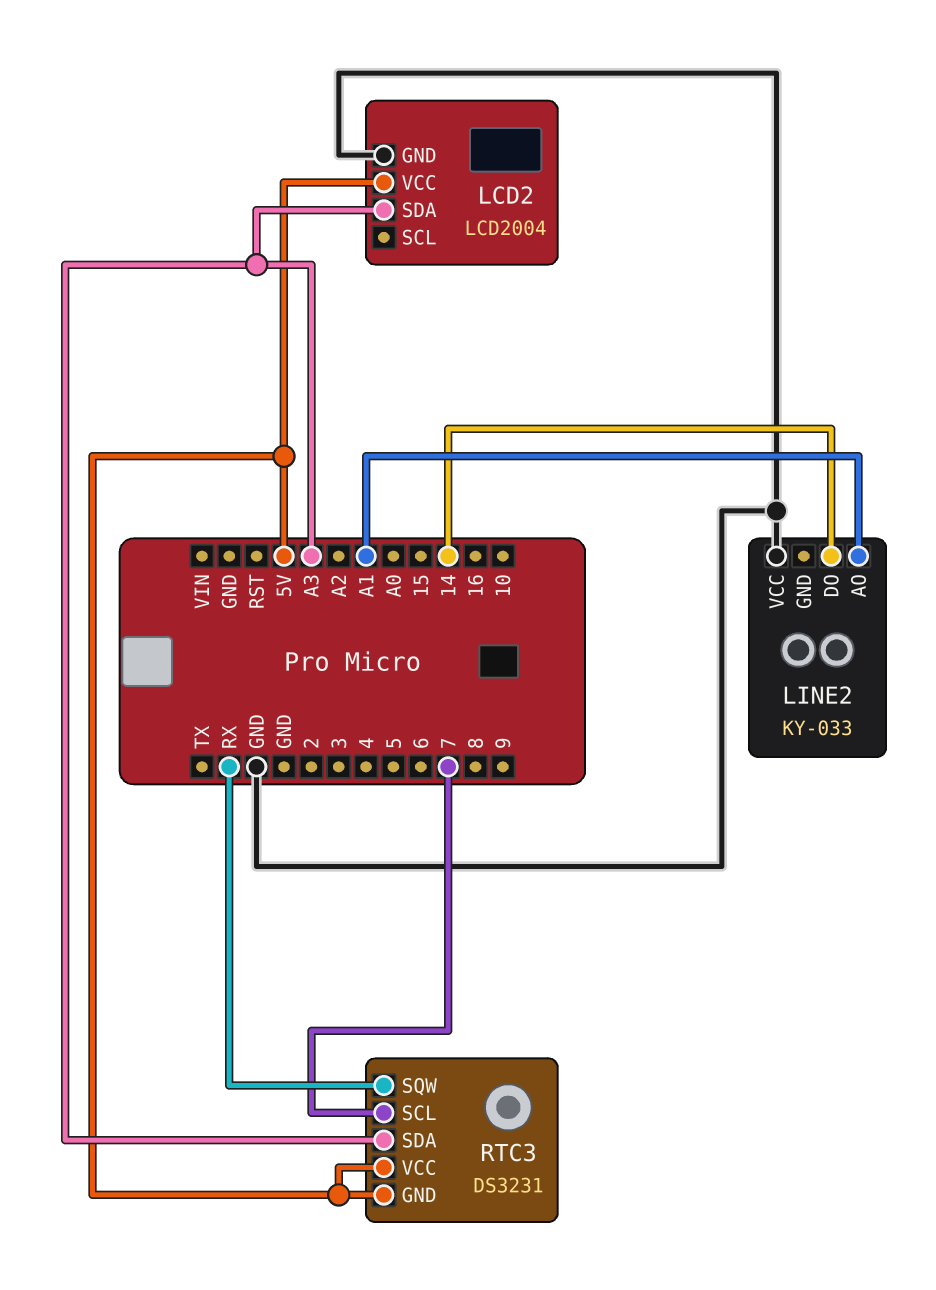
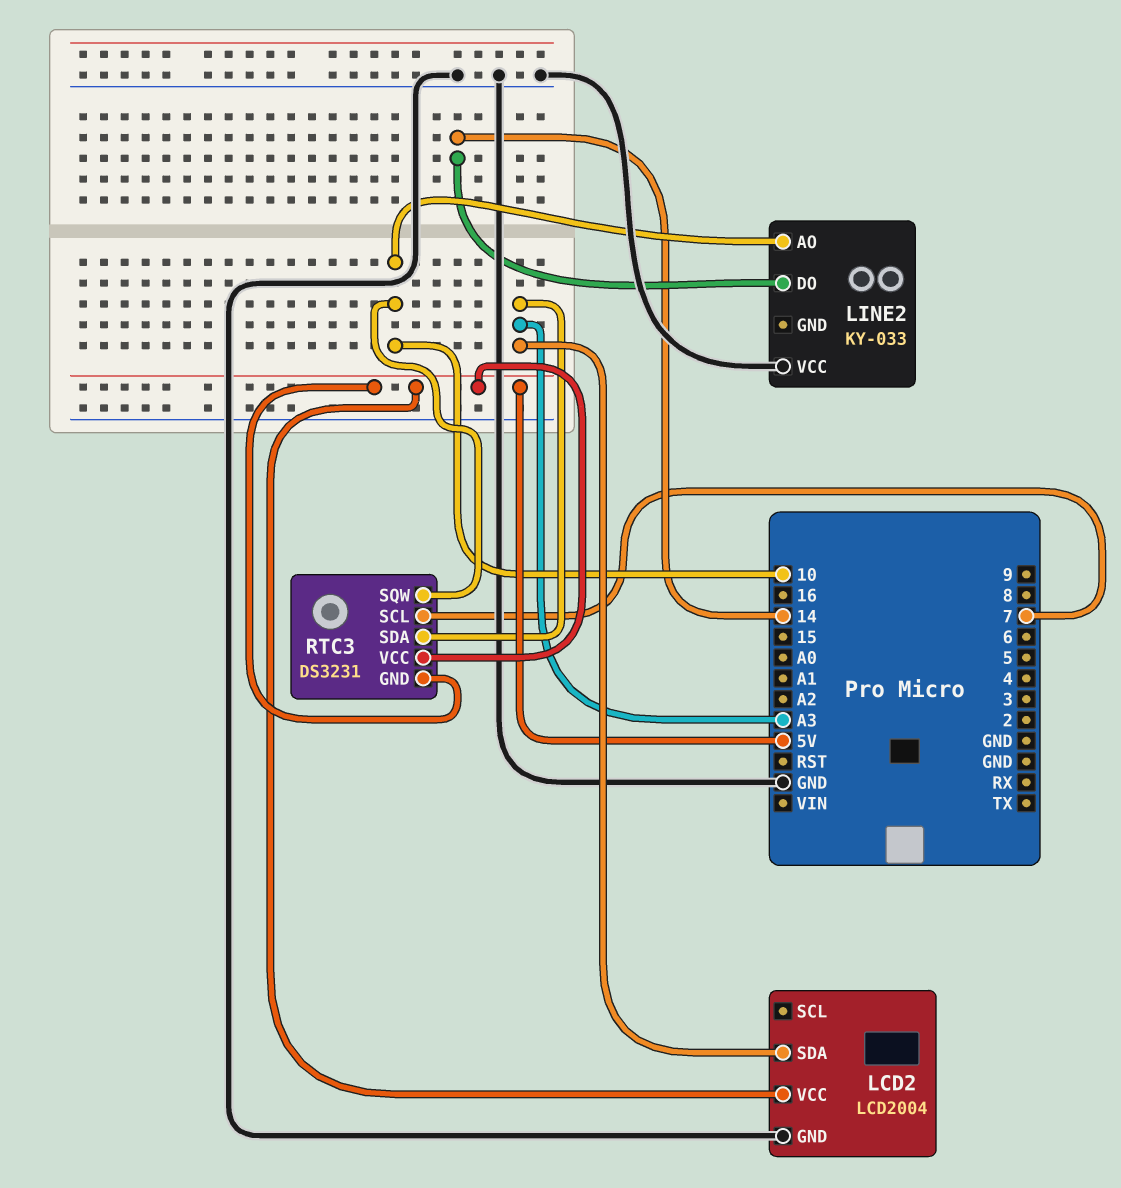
LINE2 pin AO: A1 -> 10
RTC3 pin SQW: RX -> 10

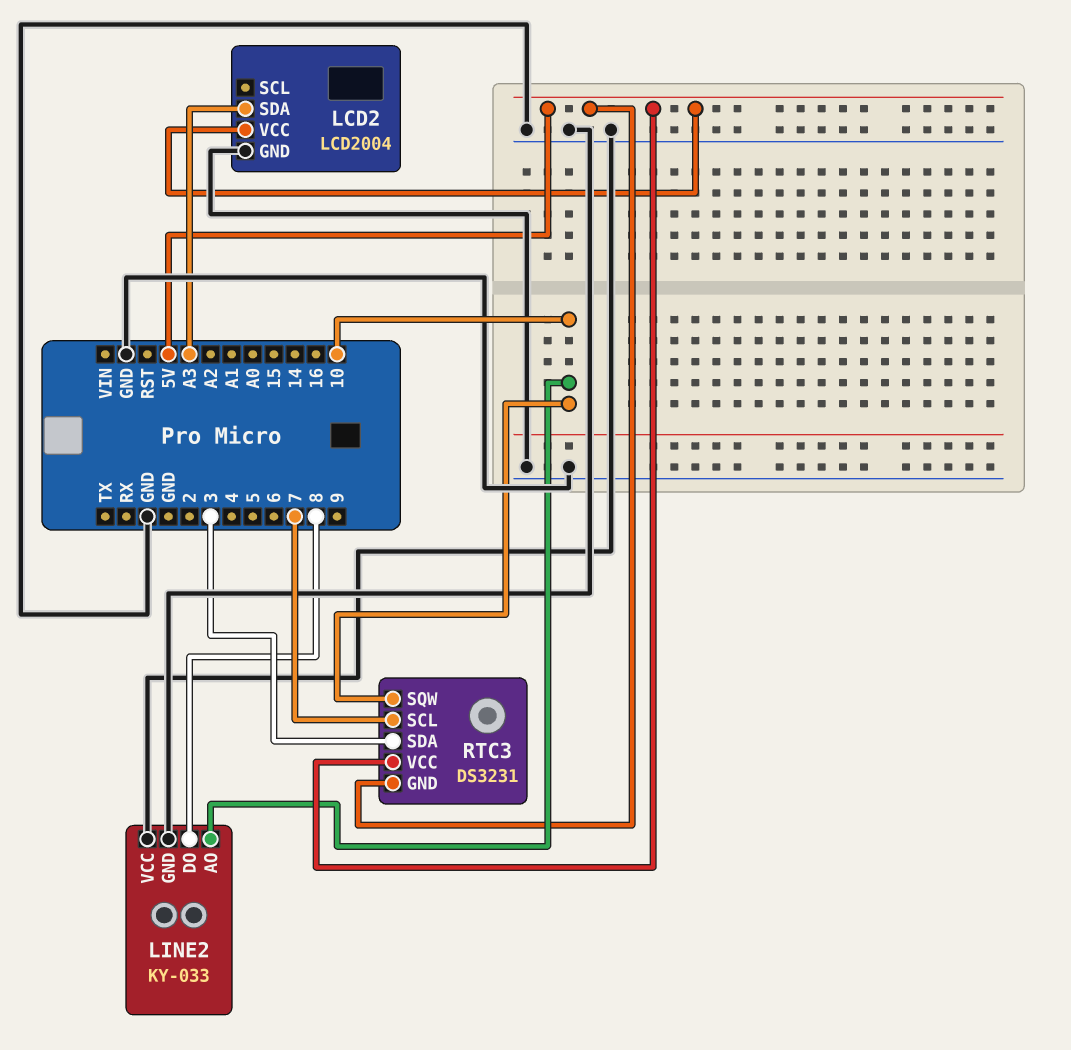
LINE2 pin DO: 14 -> 8
LINE2 pin GND: none -> GND
RTC3 pin SDA: A3 -> 3

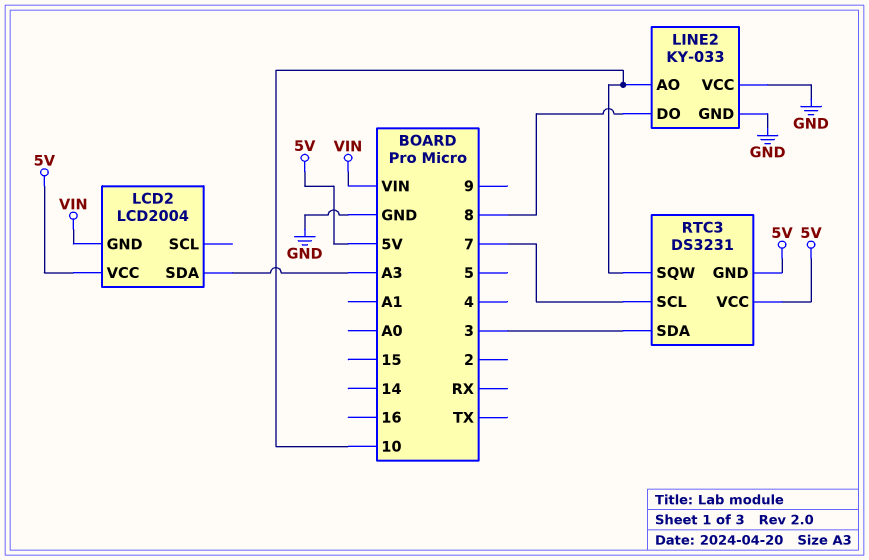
LCD2 pin GND: GND -> VIN

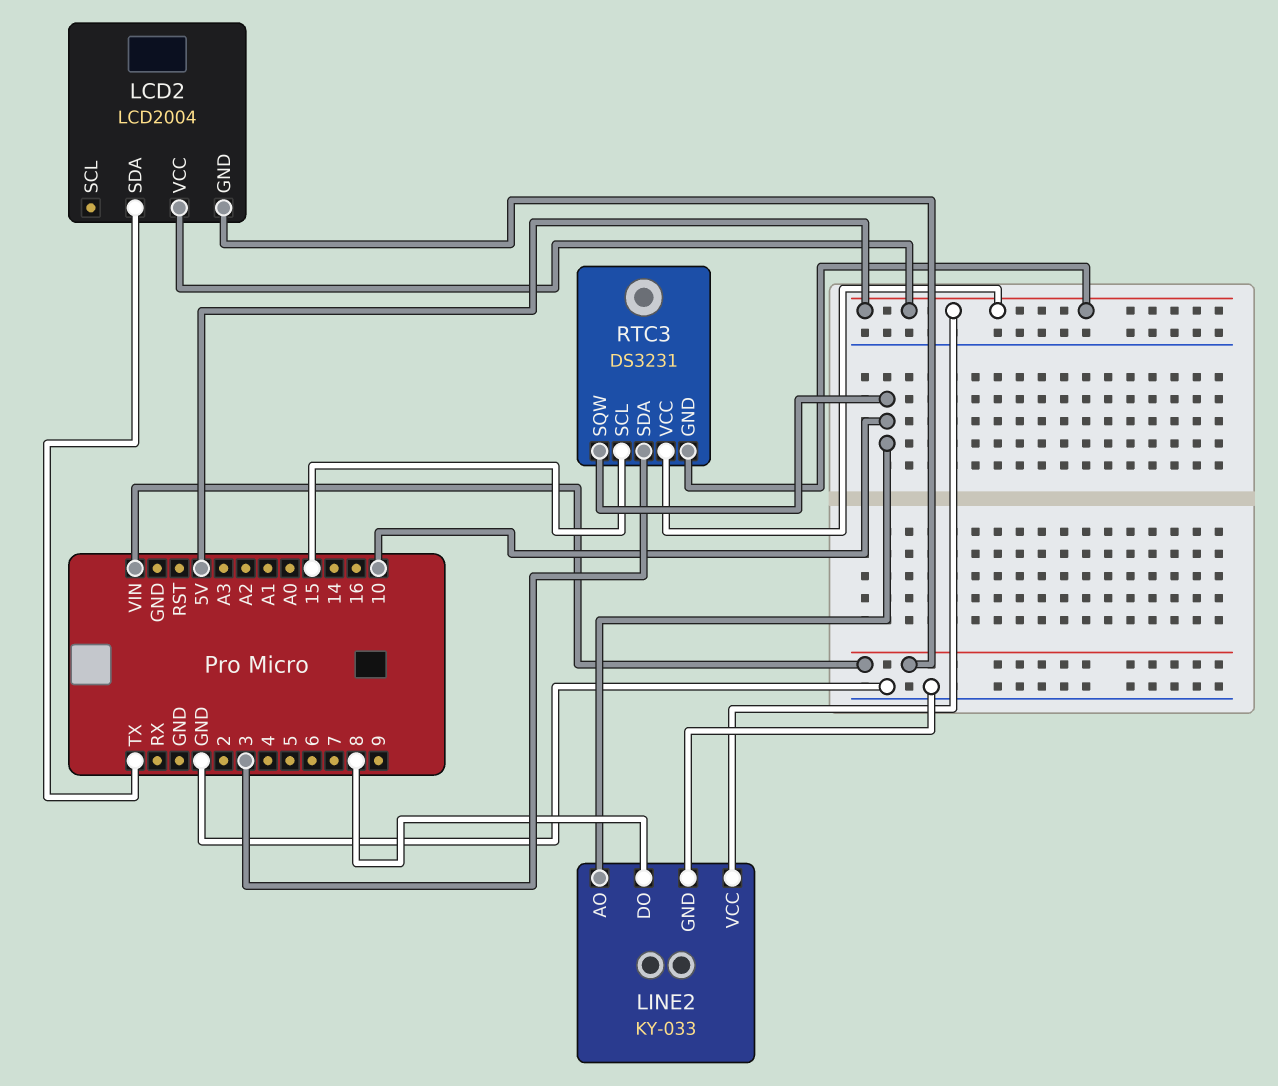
LCD2 pin SDA: A3 -> TX
LINE2 pin VCC: GND -> 5V
RTC3 pin SCL: 7 -> 15

